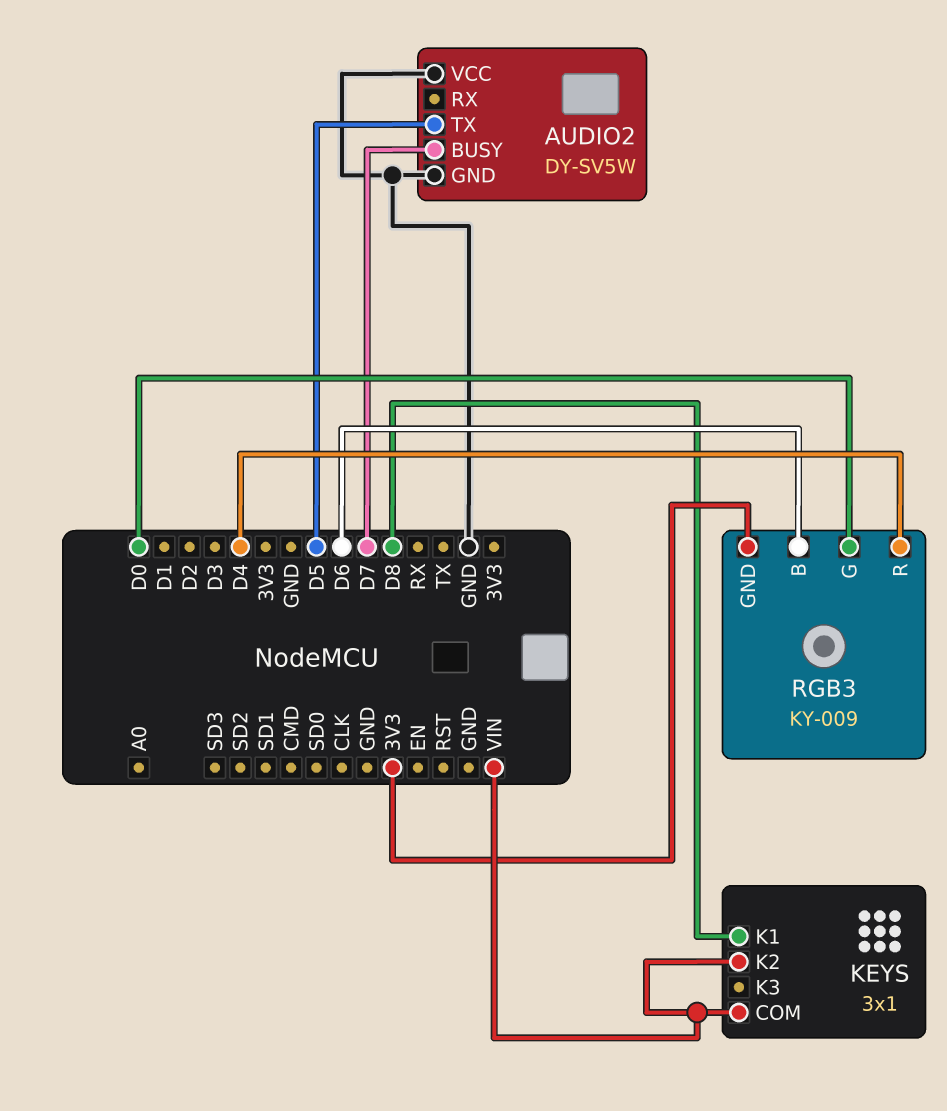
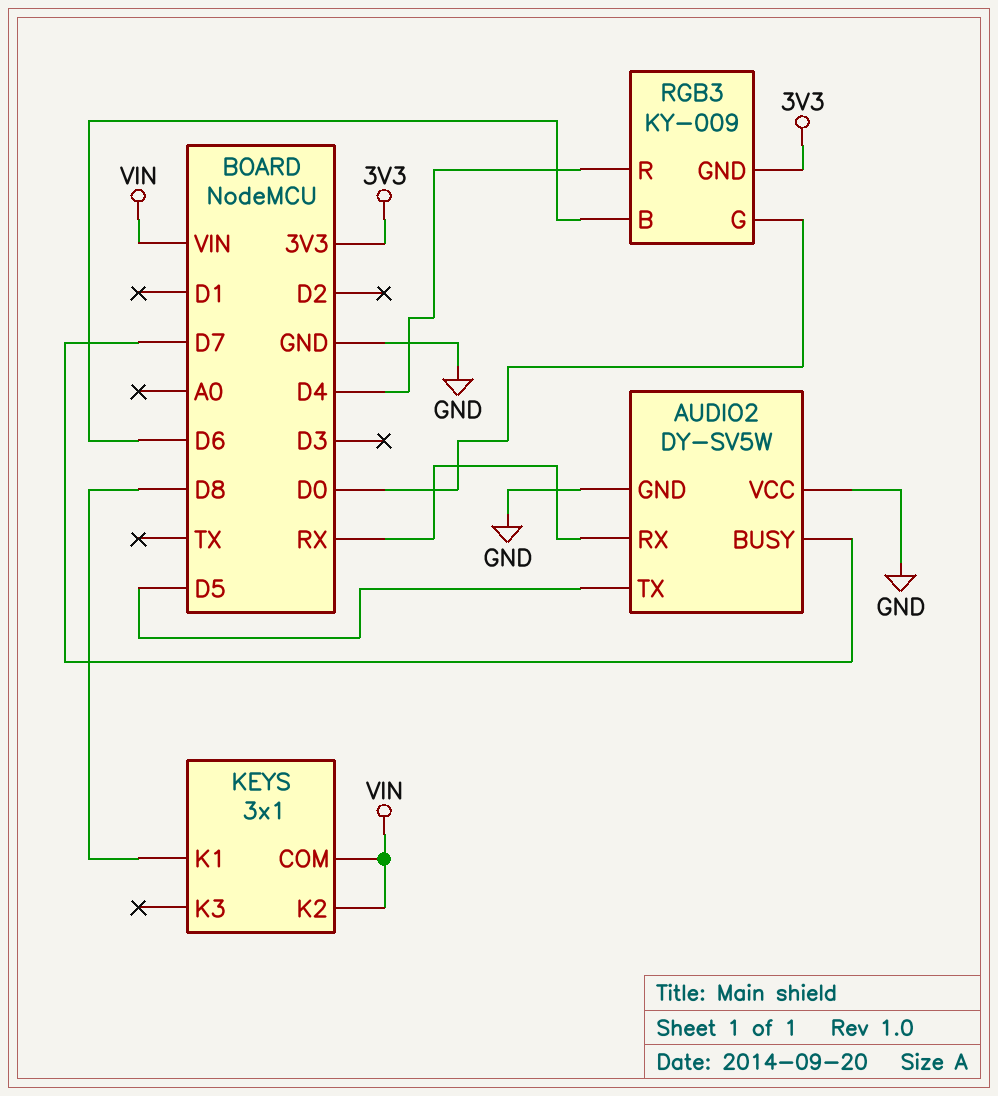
AUDIO2 pin RX: none -> RX

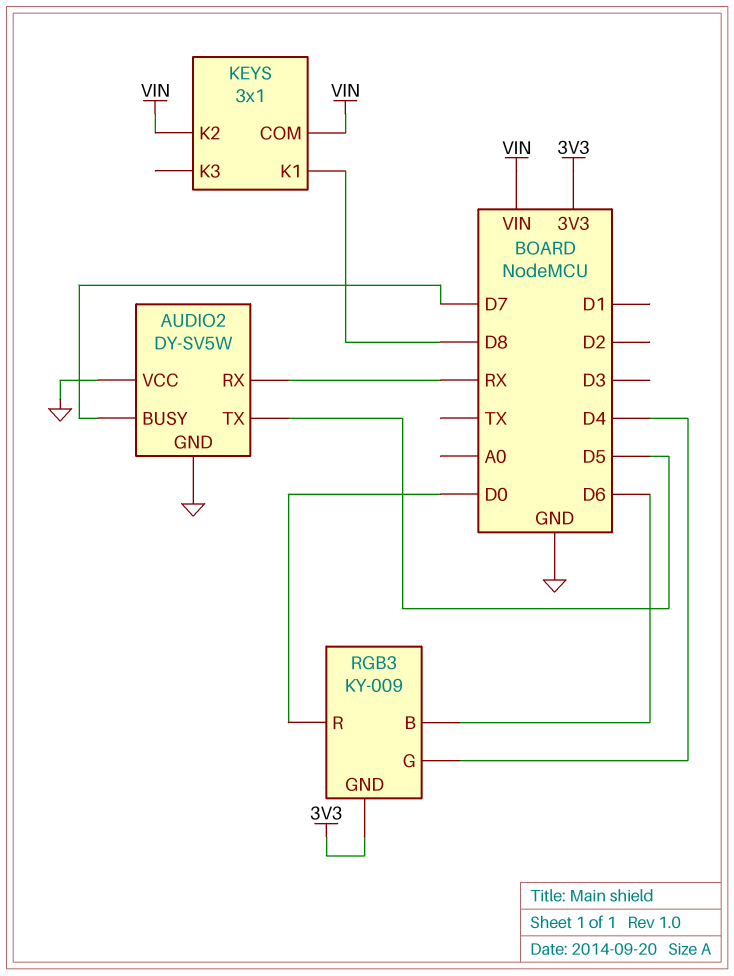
RGB3 pin G: D0 -> D4
RGB3 pin R: D4 -> D0

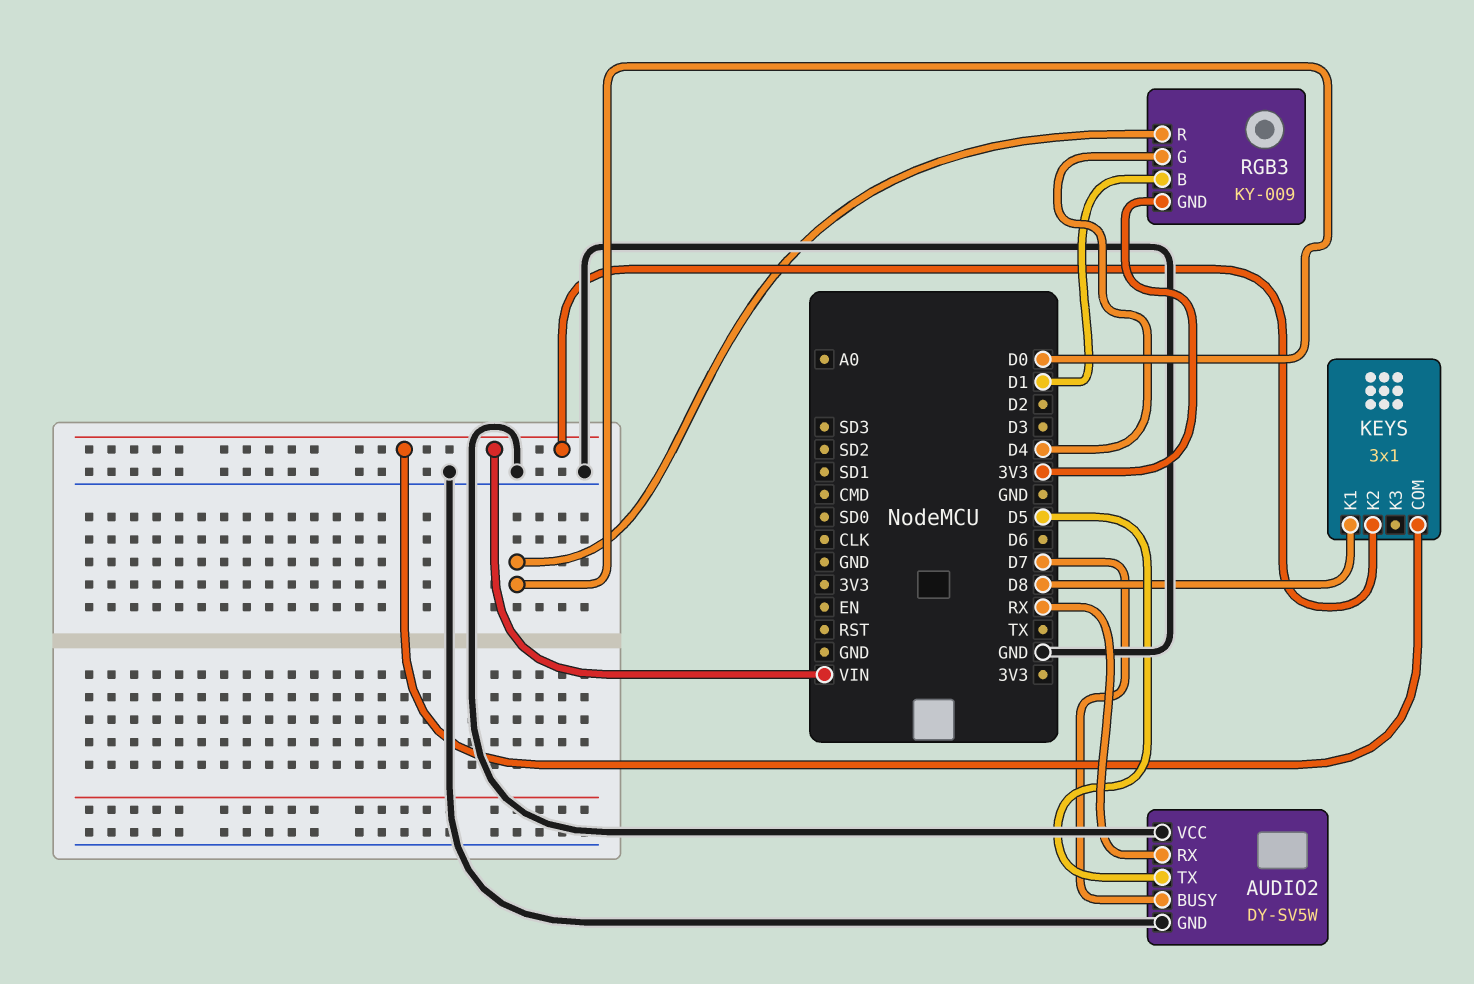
RGB3 pin B: D6 -> D1

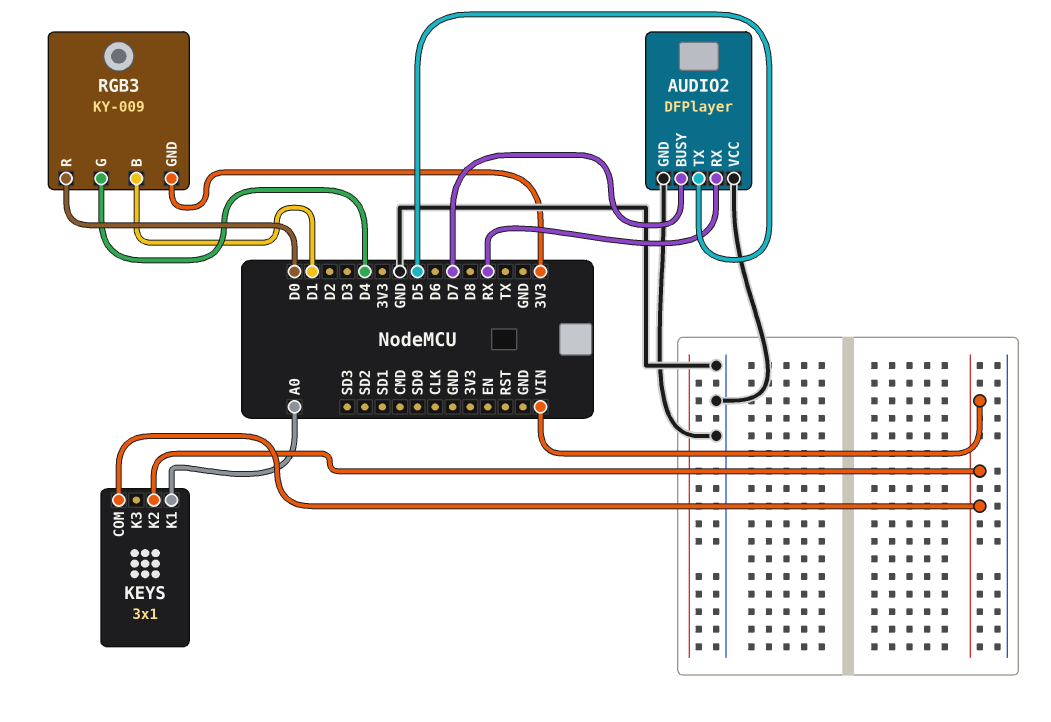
AUDIO2: DY-SV5W -> DFPlayer
KEYS pin K1: D8 -> A0

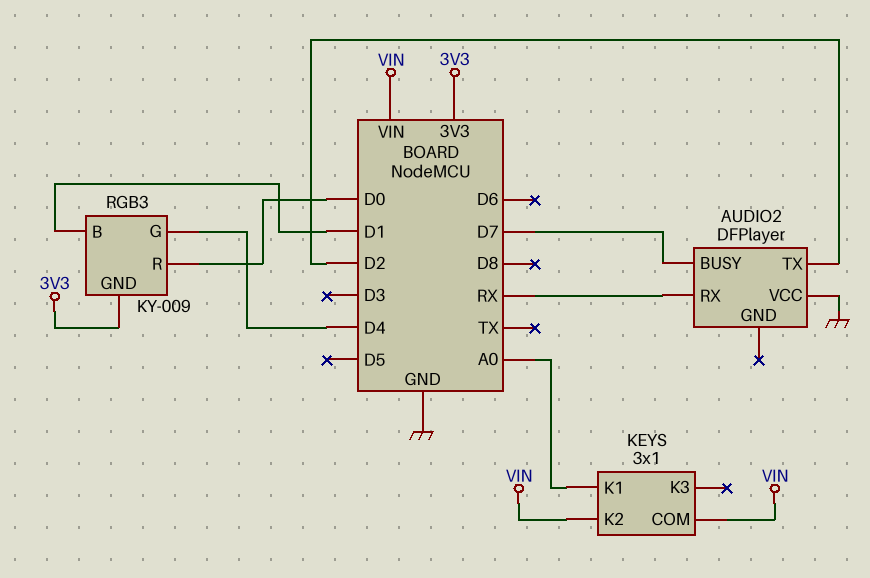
AUDIO2 pin GND: GND -> none
AUDIO2 pin TX: D5 -> D2

